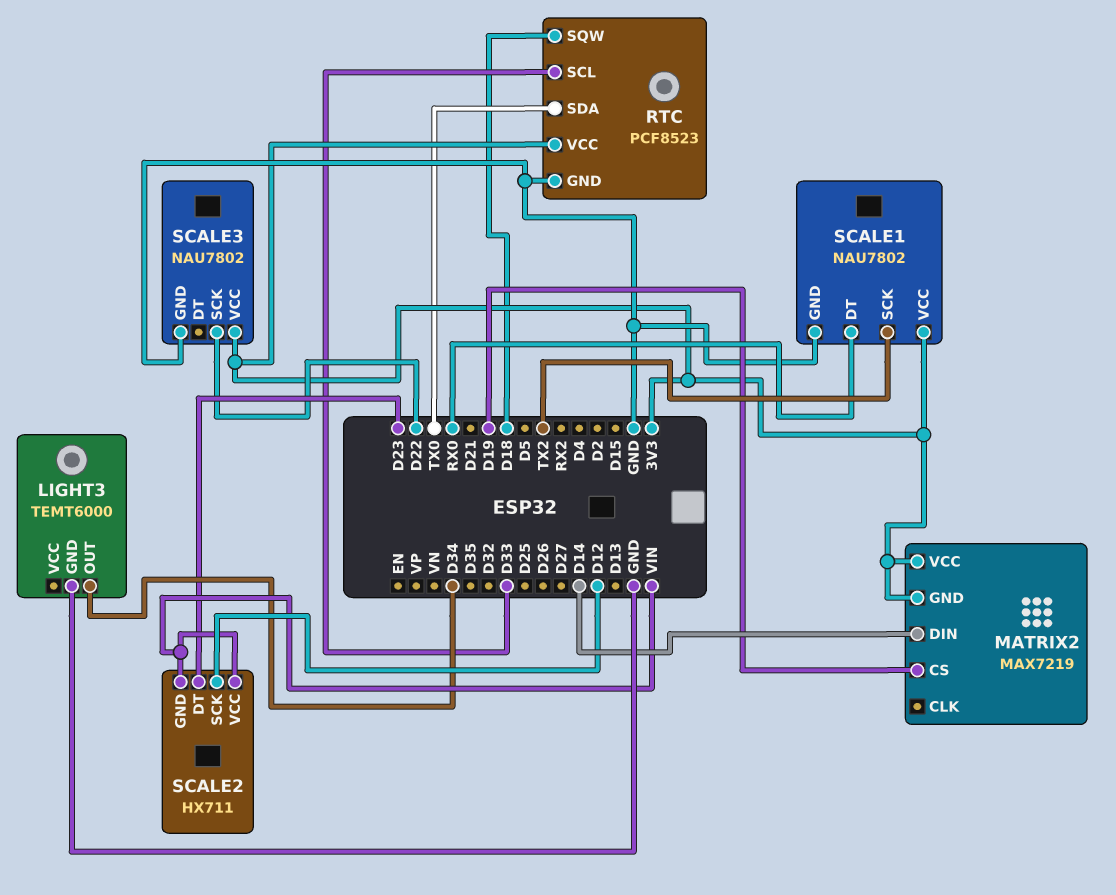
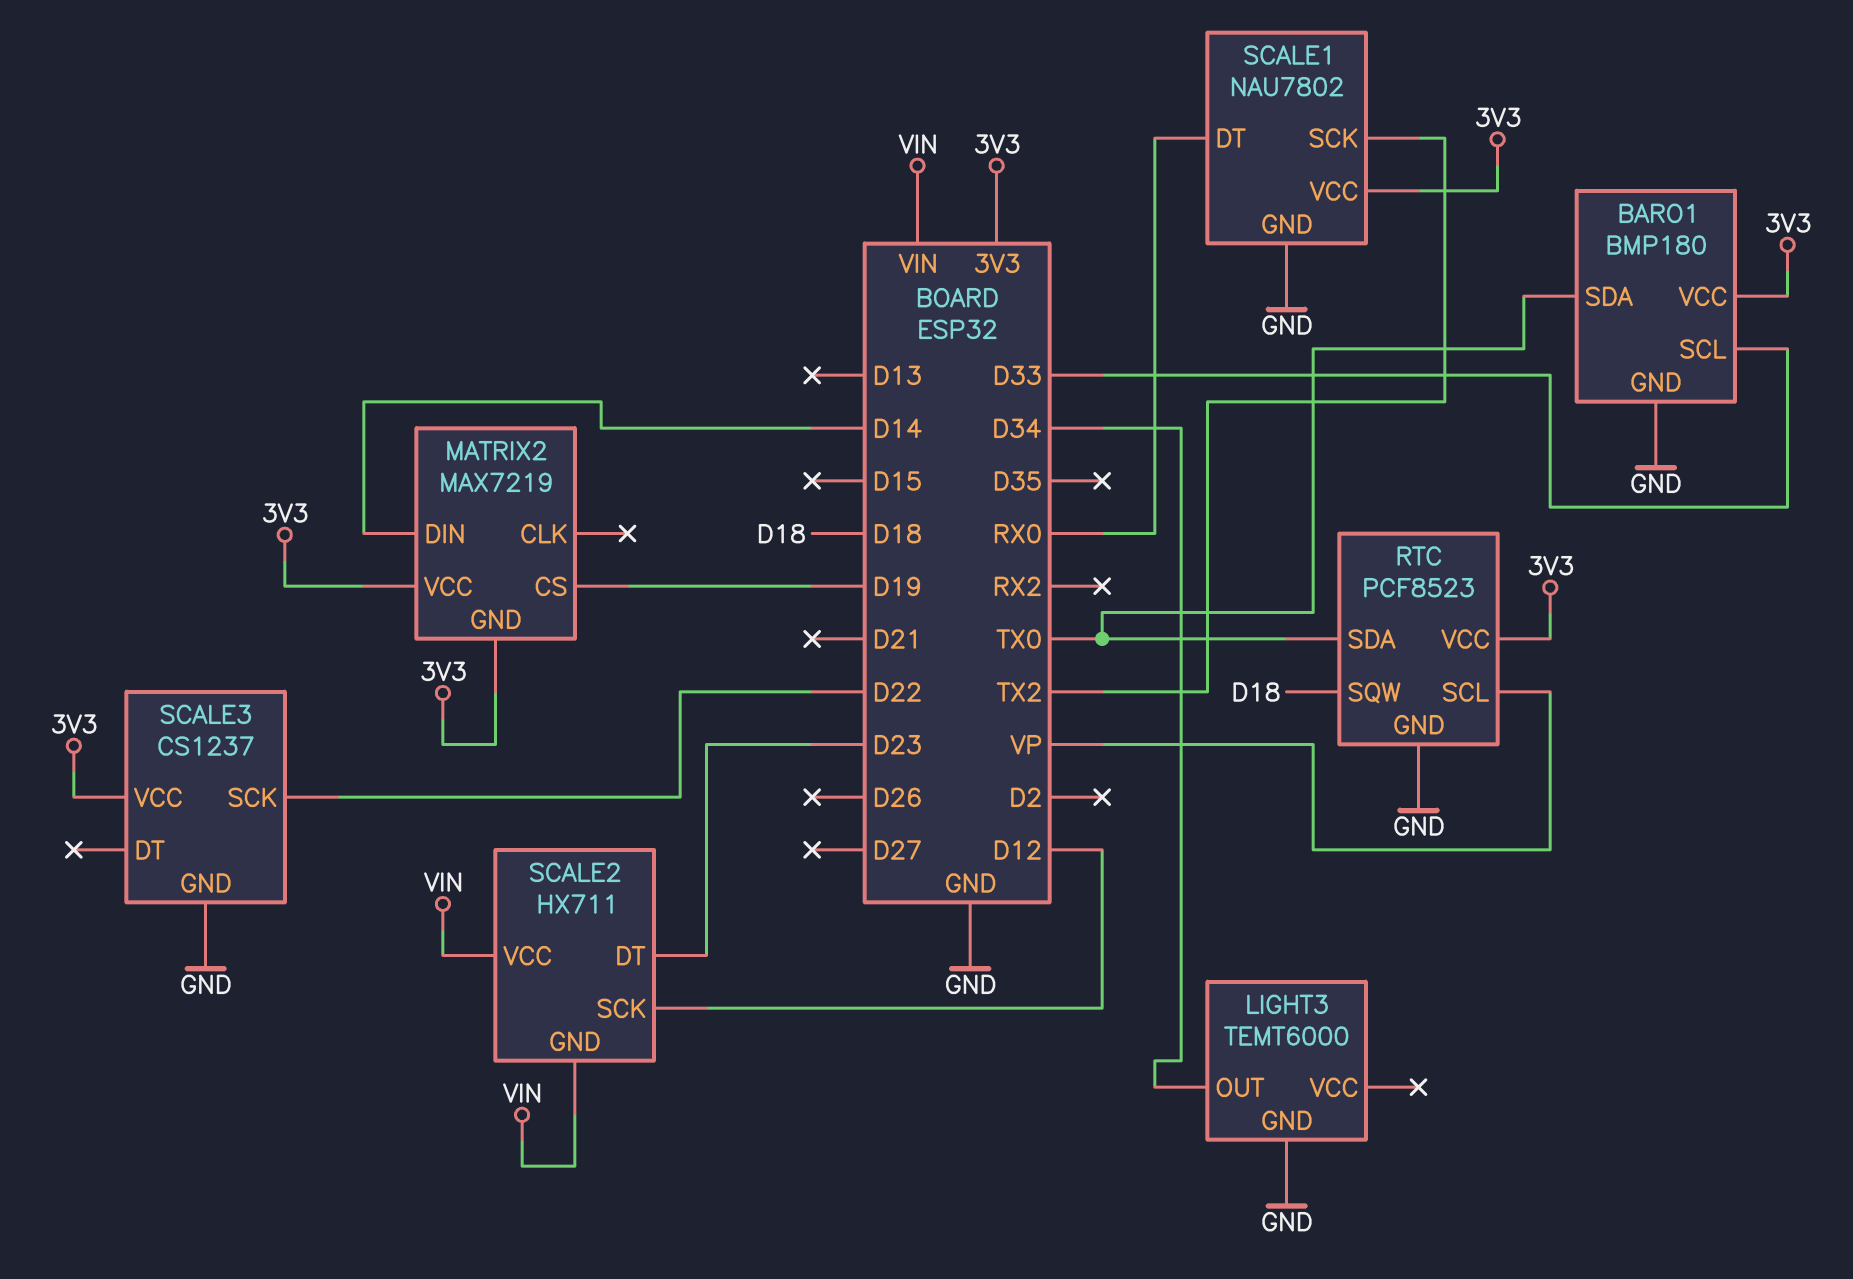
BARO1: none -> BMP180
BARO1 pin GND: none -> GND
BARO1 pin SCL: none -> D33
BARO1 pin SDA: none -> TX0
BARO1 pin VCC: none -> 3V3
RTC pin SCL: D33 -> VP
SCALE3: NAU7802 -> CS1237

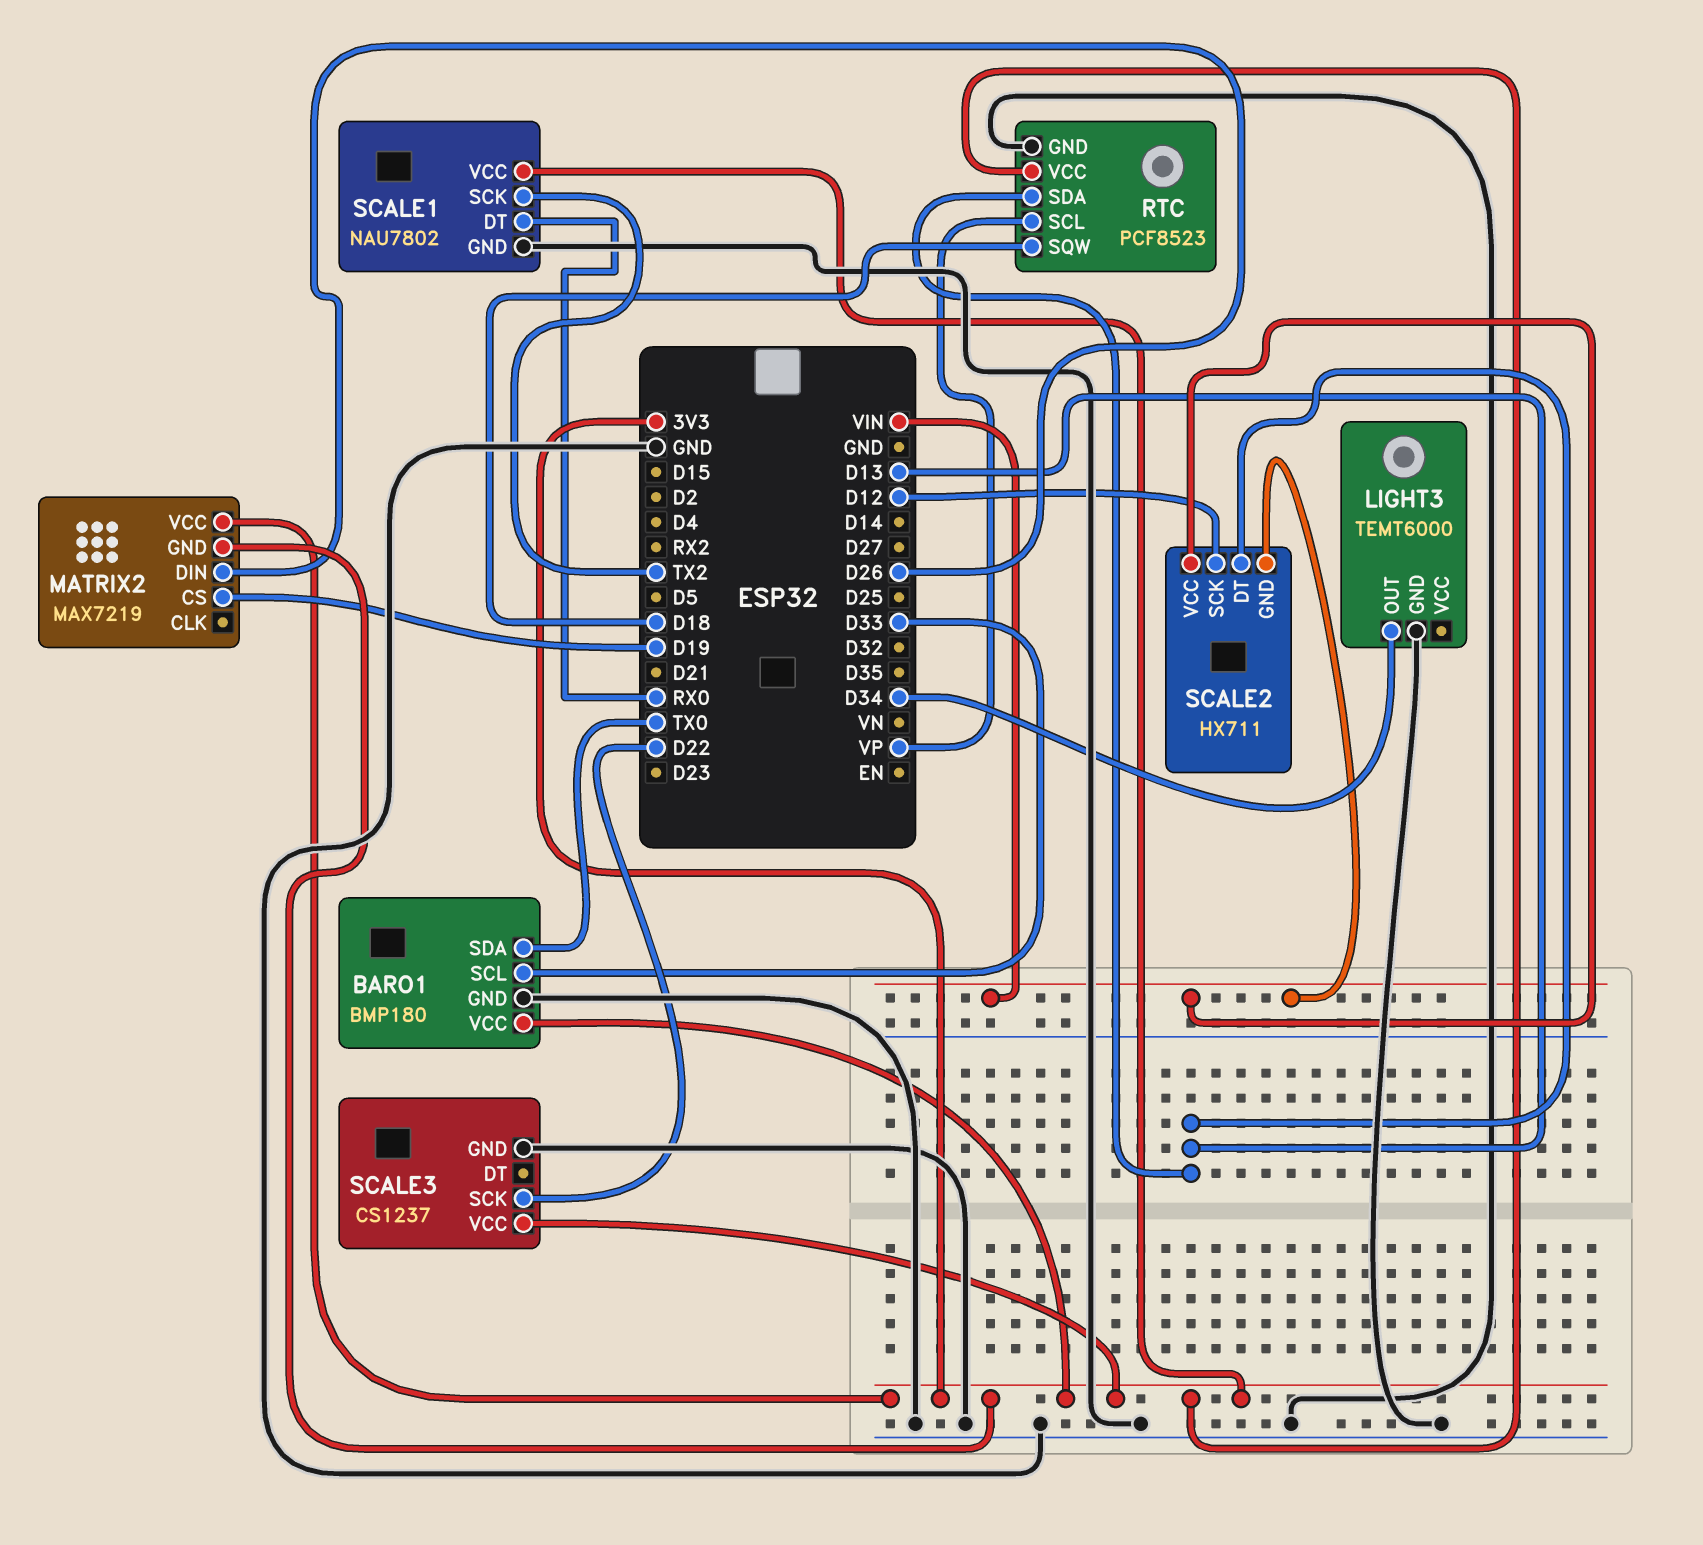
MATRIX2 pin DIN: D14 -> D26
RTC pin SDA: TX0 -> D13
SCALE2 pin DT: D23 -> D13

